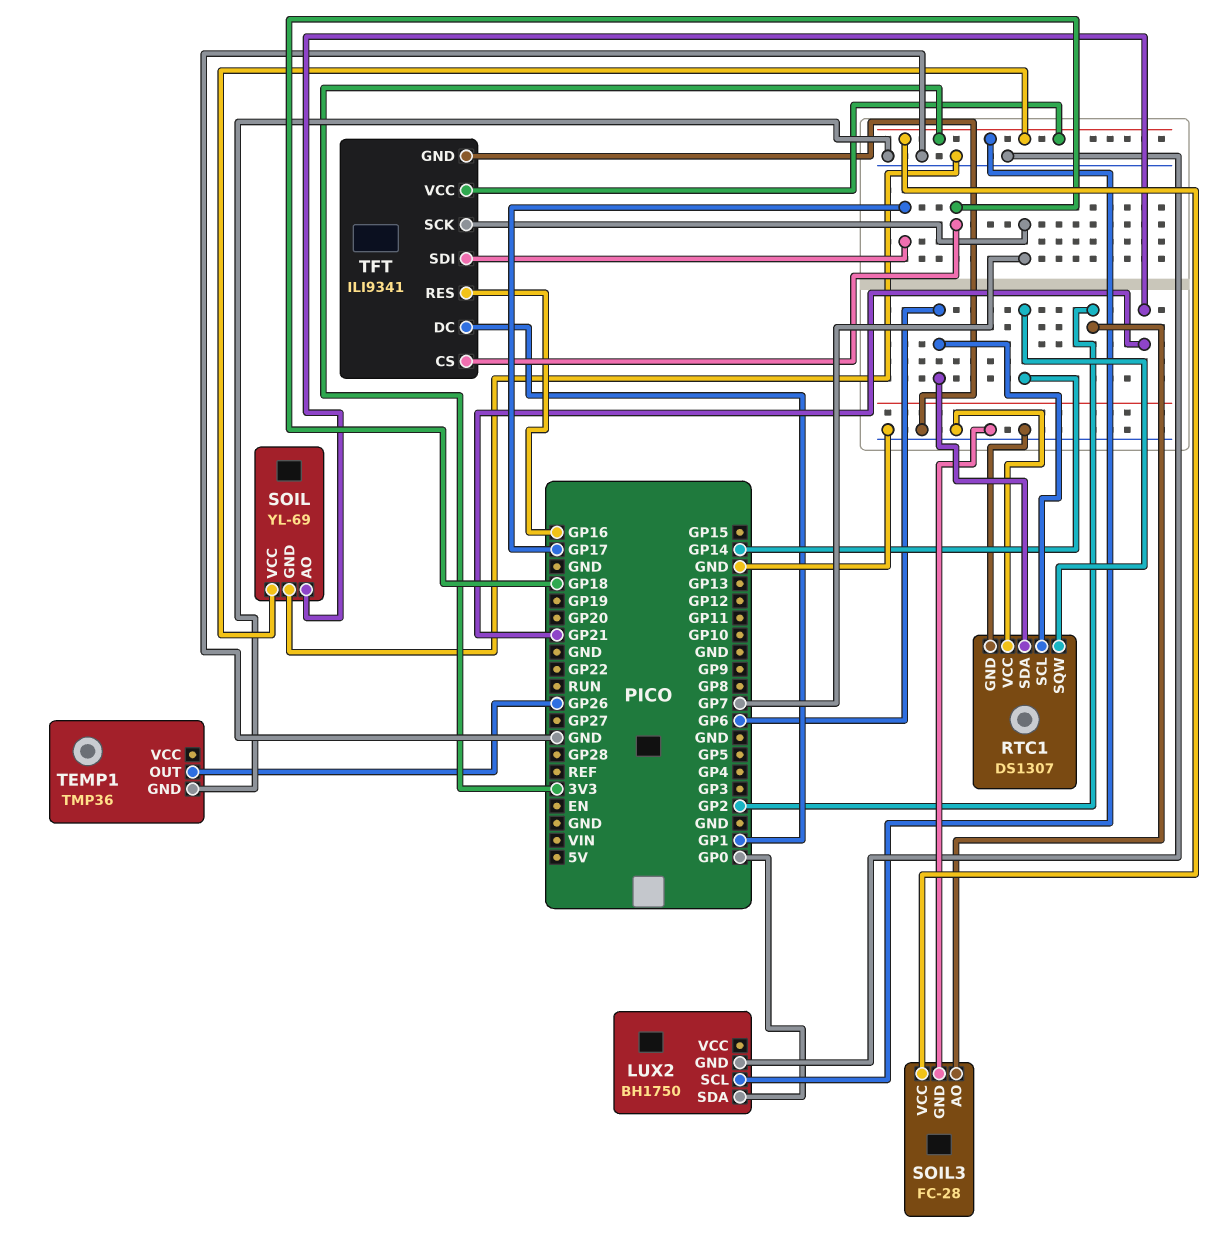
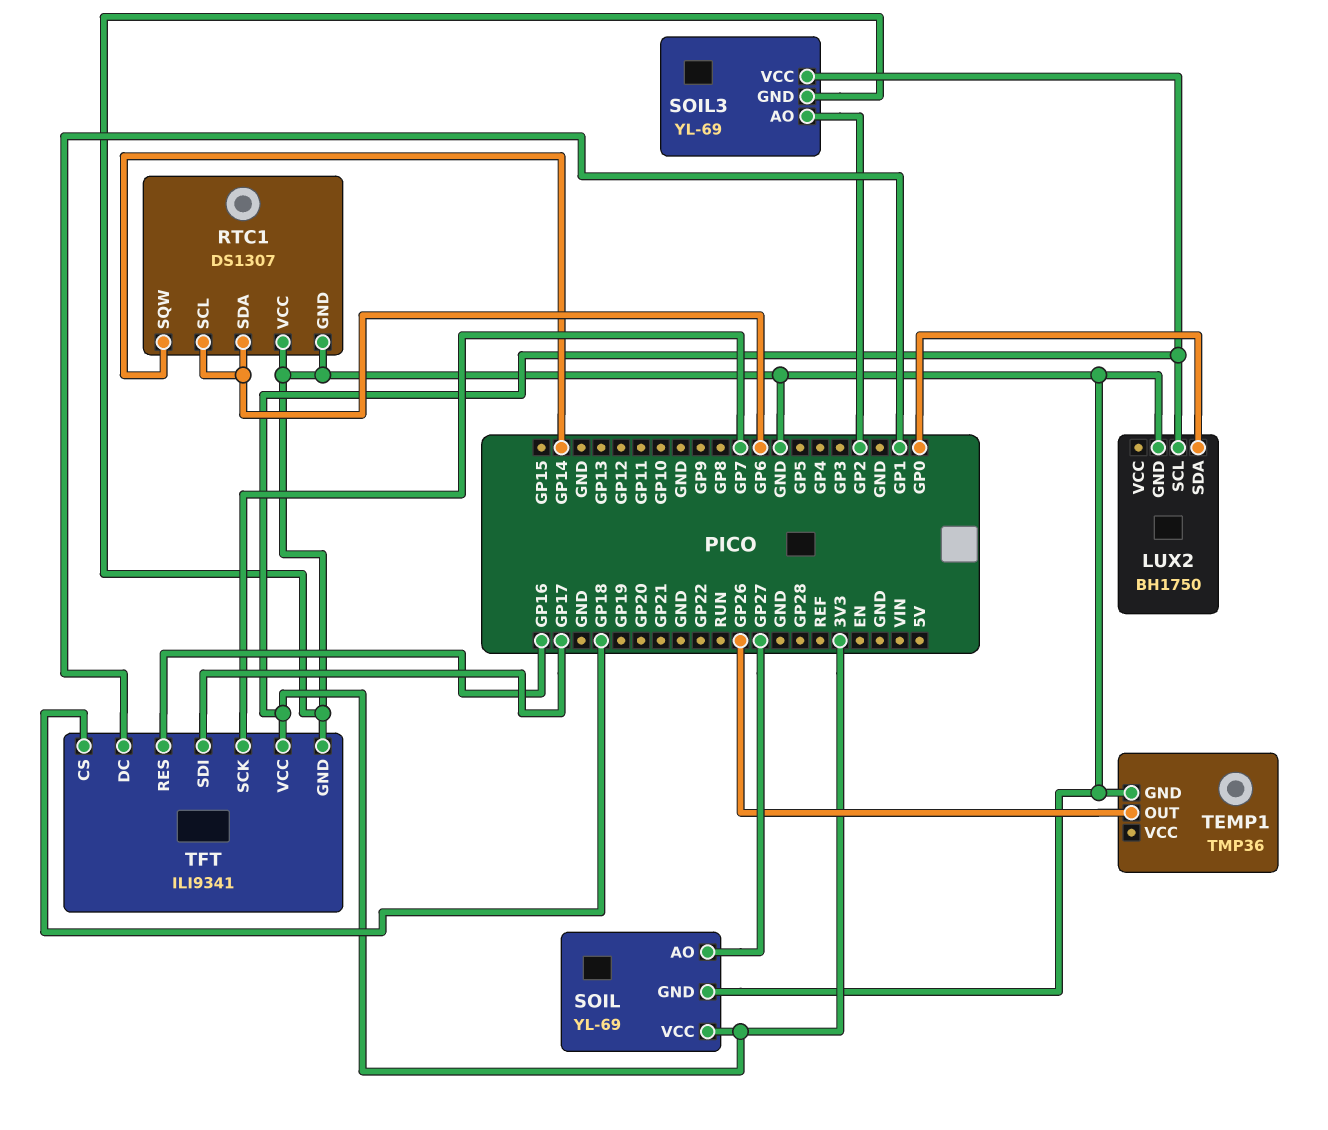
SOIL pin AO: GP21 -> GP27
SOIL3: FC-28 -> YL-69

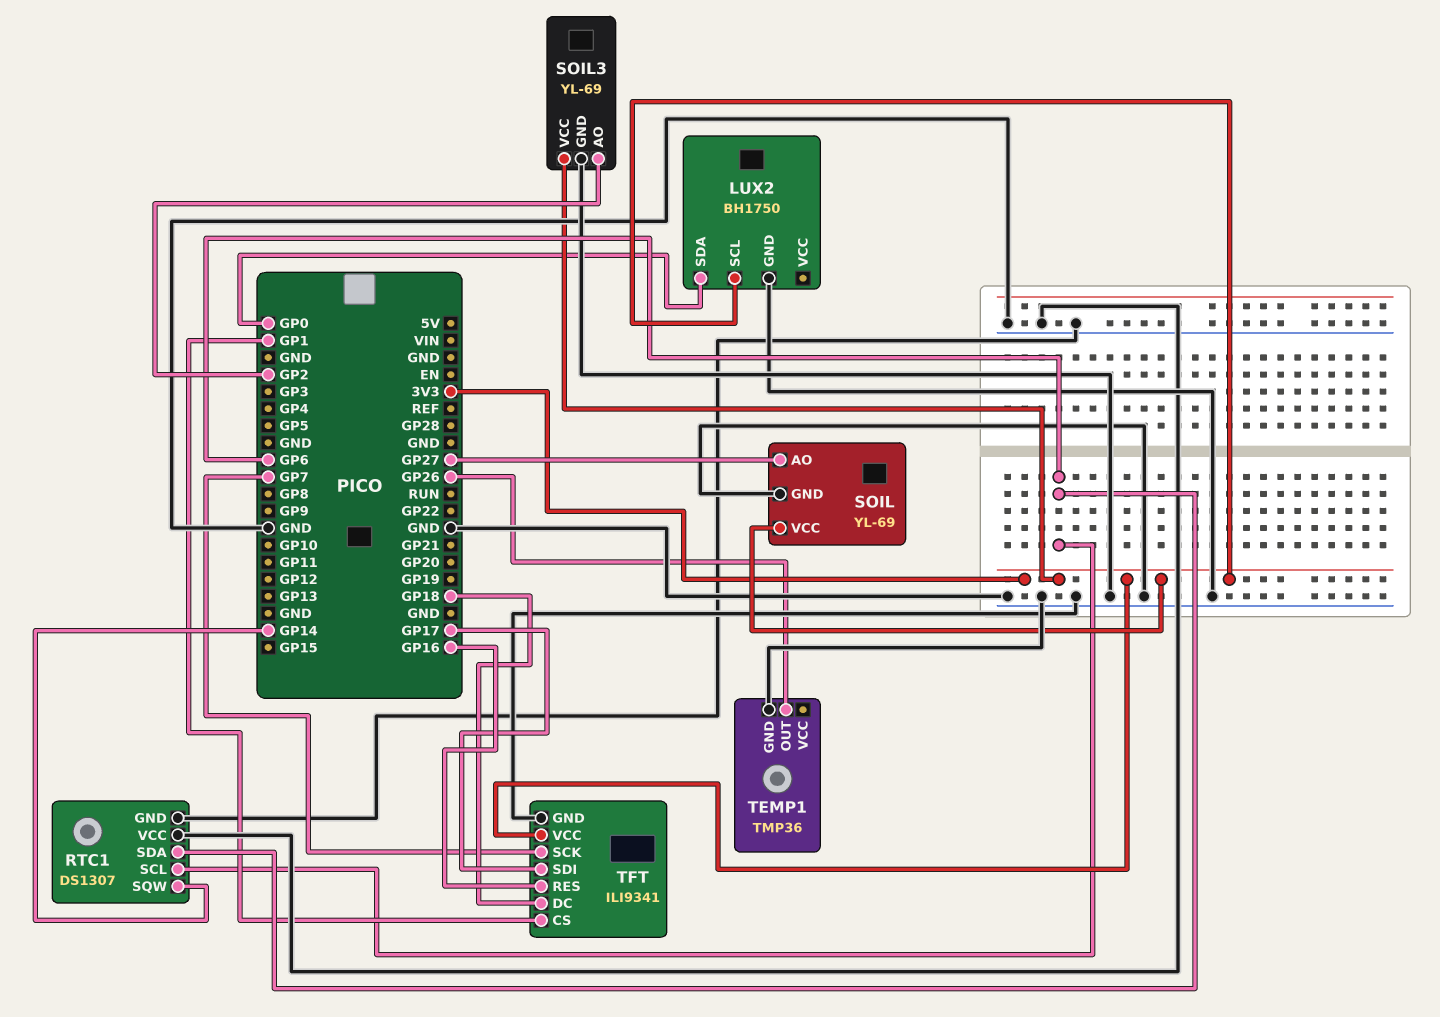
TFT pin CS: GP18 -> GP1
TFT pin DC: GP1 -> GP18

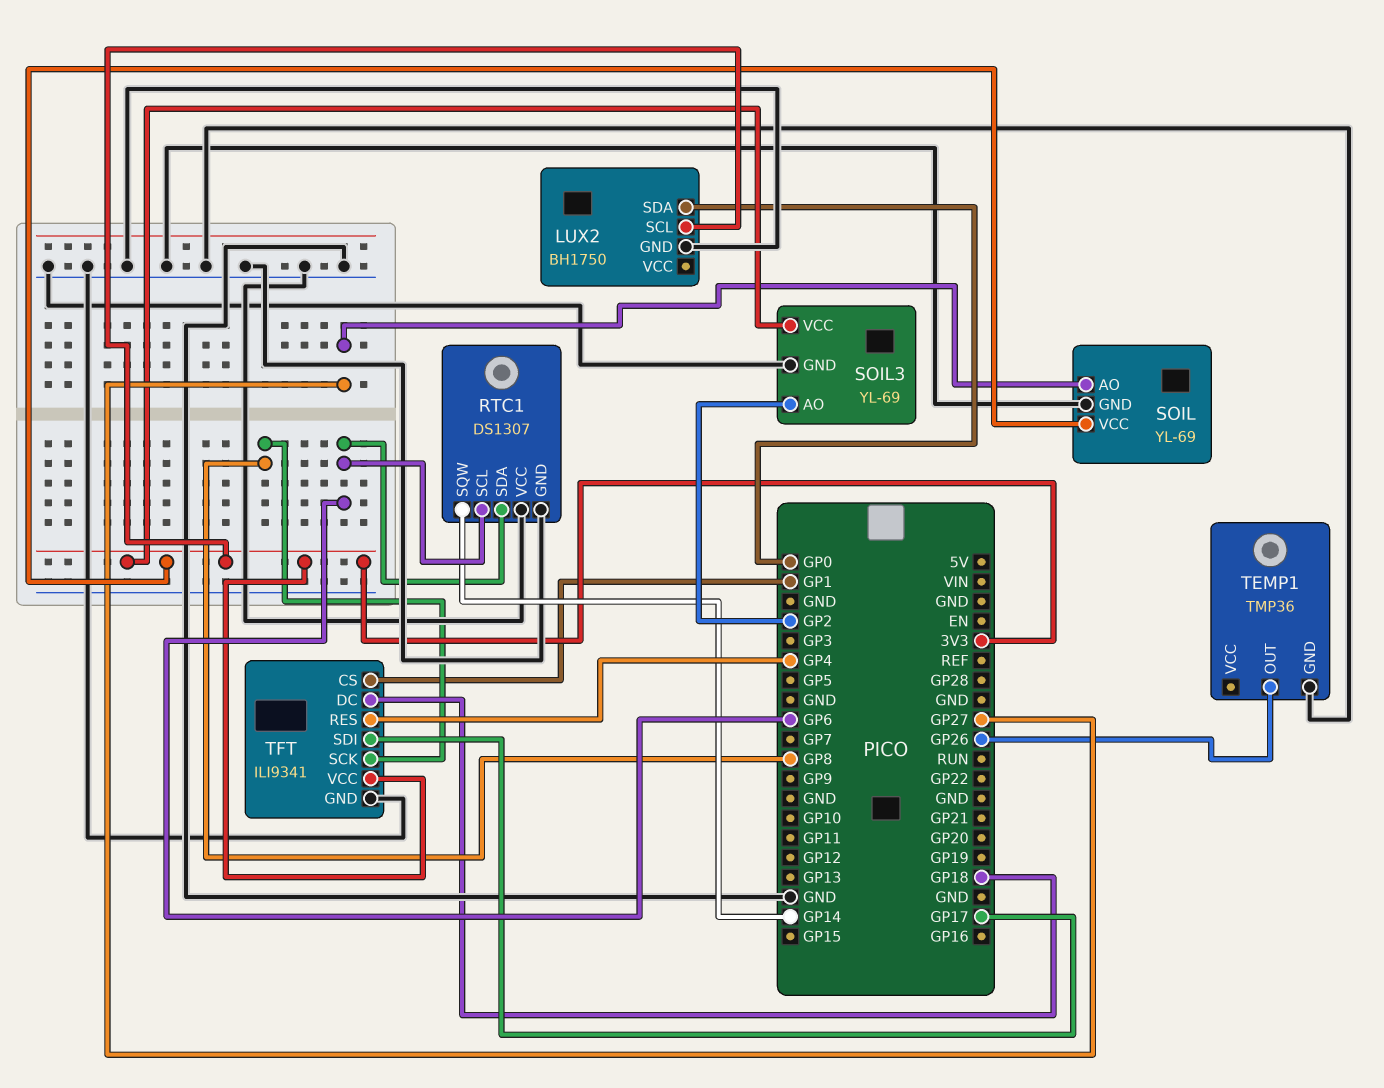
TFT pin RES: GP16 -> GP4
TFT pin SCK: GP7 -> GP8

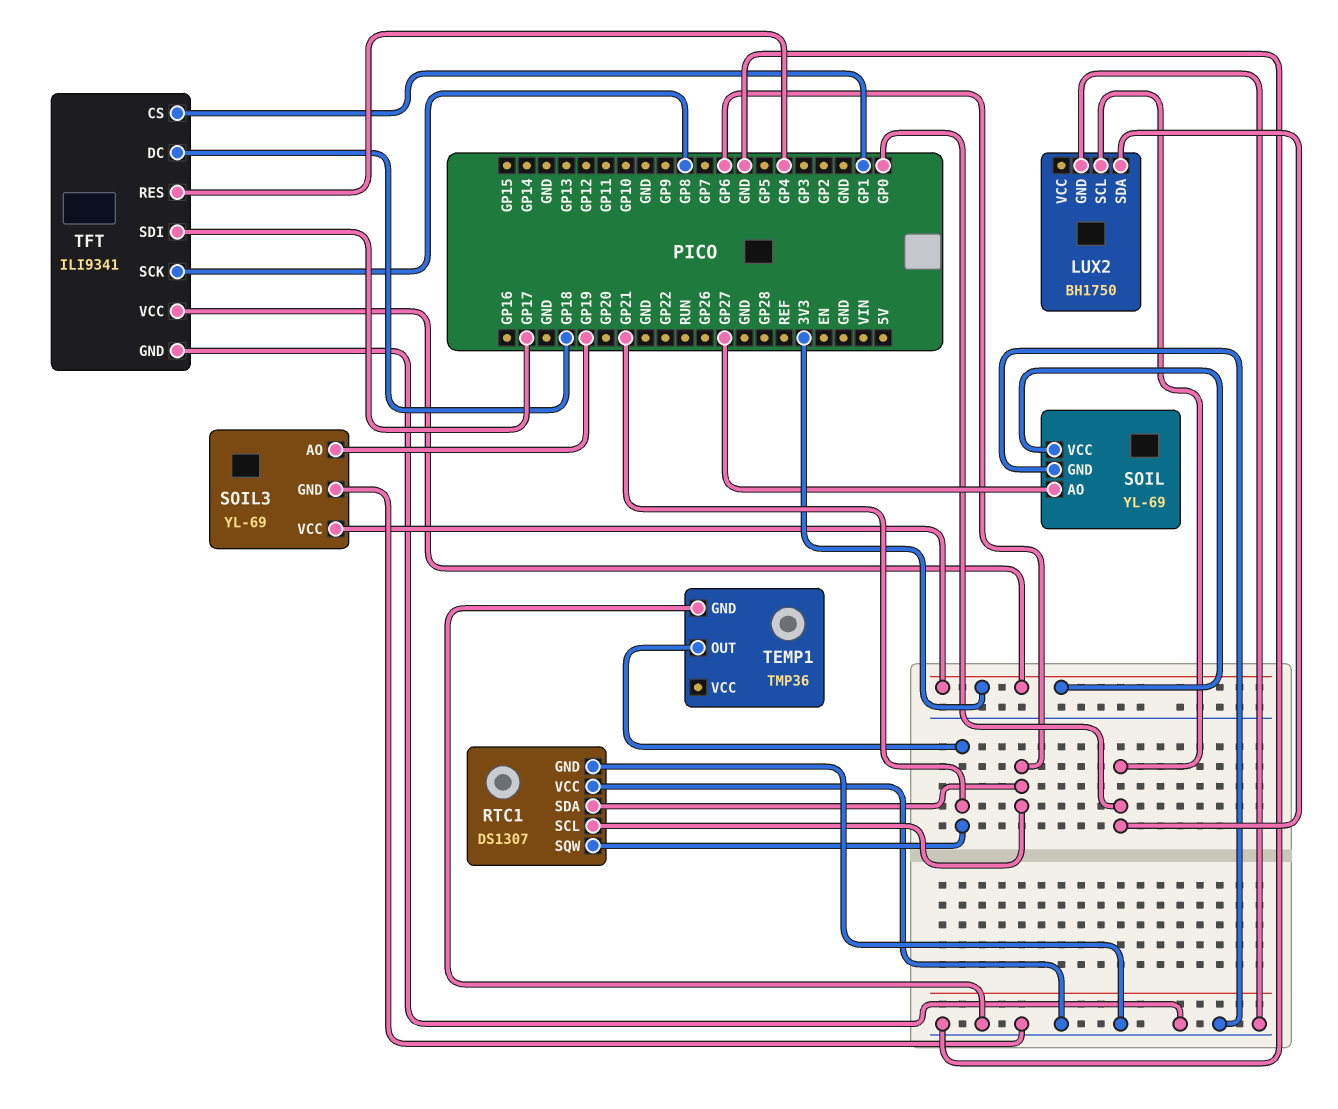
LUX2 pin SCL: 3V3 -> GP0
RTC1 pin SQW: GP14 -> GP21
SOIL3 pin AO: GP2 -> GP19
TEMP1 pin OUT: GP26 -> GP21

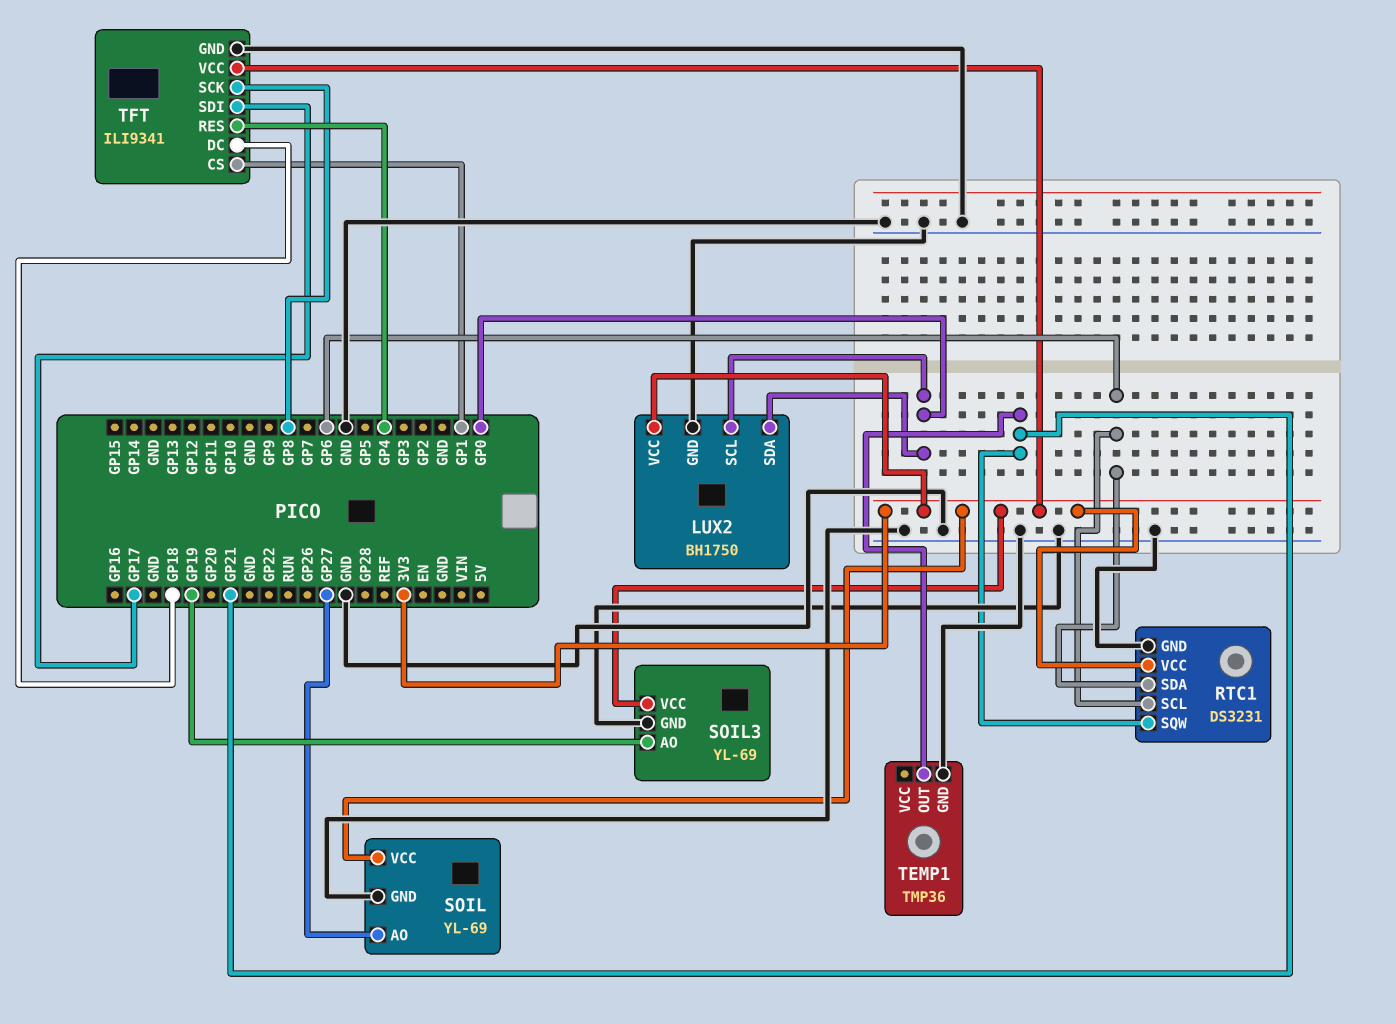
LUX2 pin VCC: none -> 3V3
RTC1: DS1307 -> DS3231
RTC1 pin VCC: GND -> 3V3

